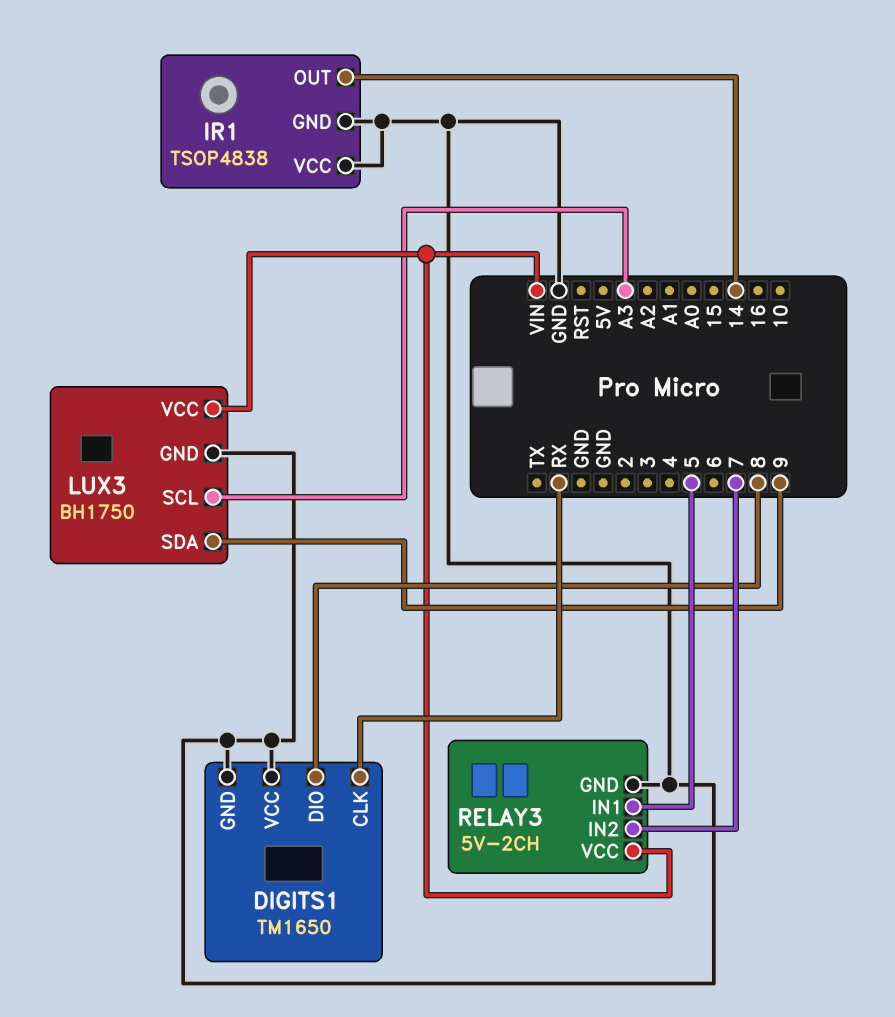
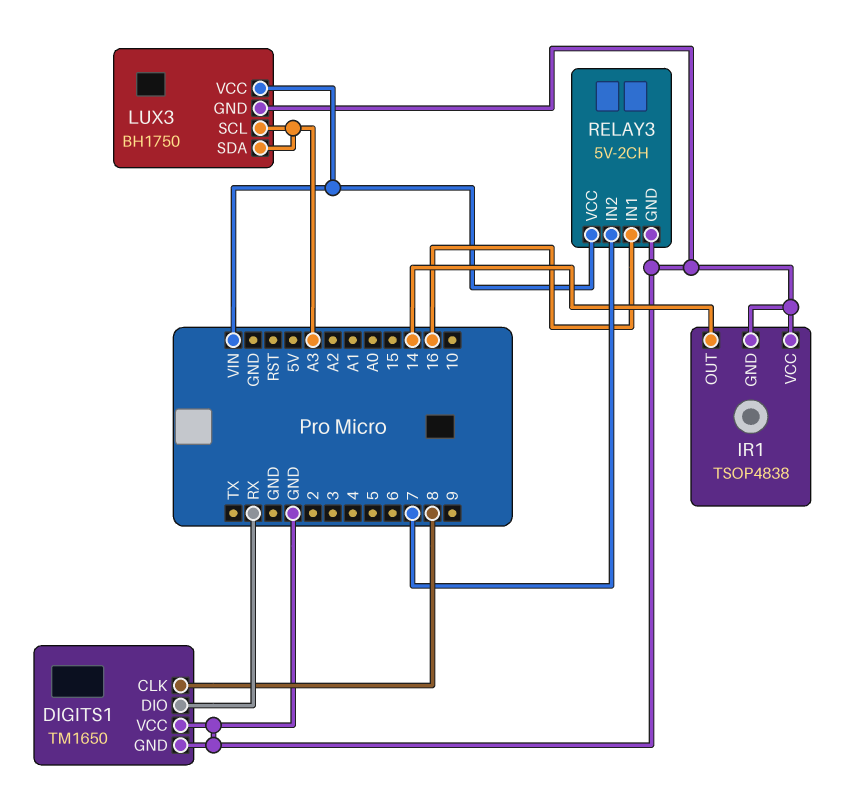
DIGITS1 pin CLK: RX -> 8
DIGITS1 pin DIO: 8 -> RX
LUX3 pin SDA: 9 -> A3
RELAY3 pin IN1: 5 -> 16

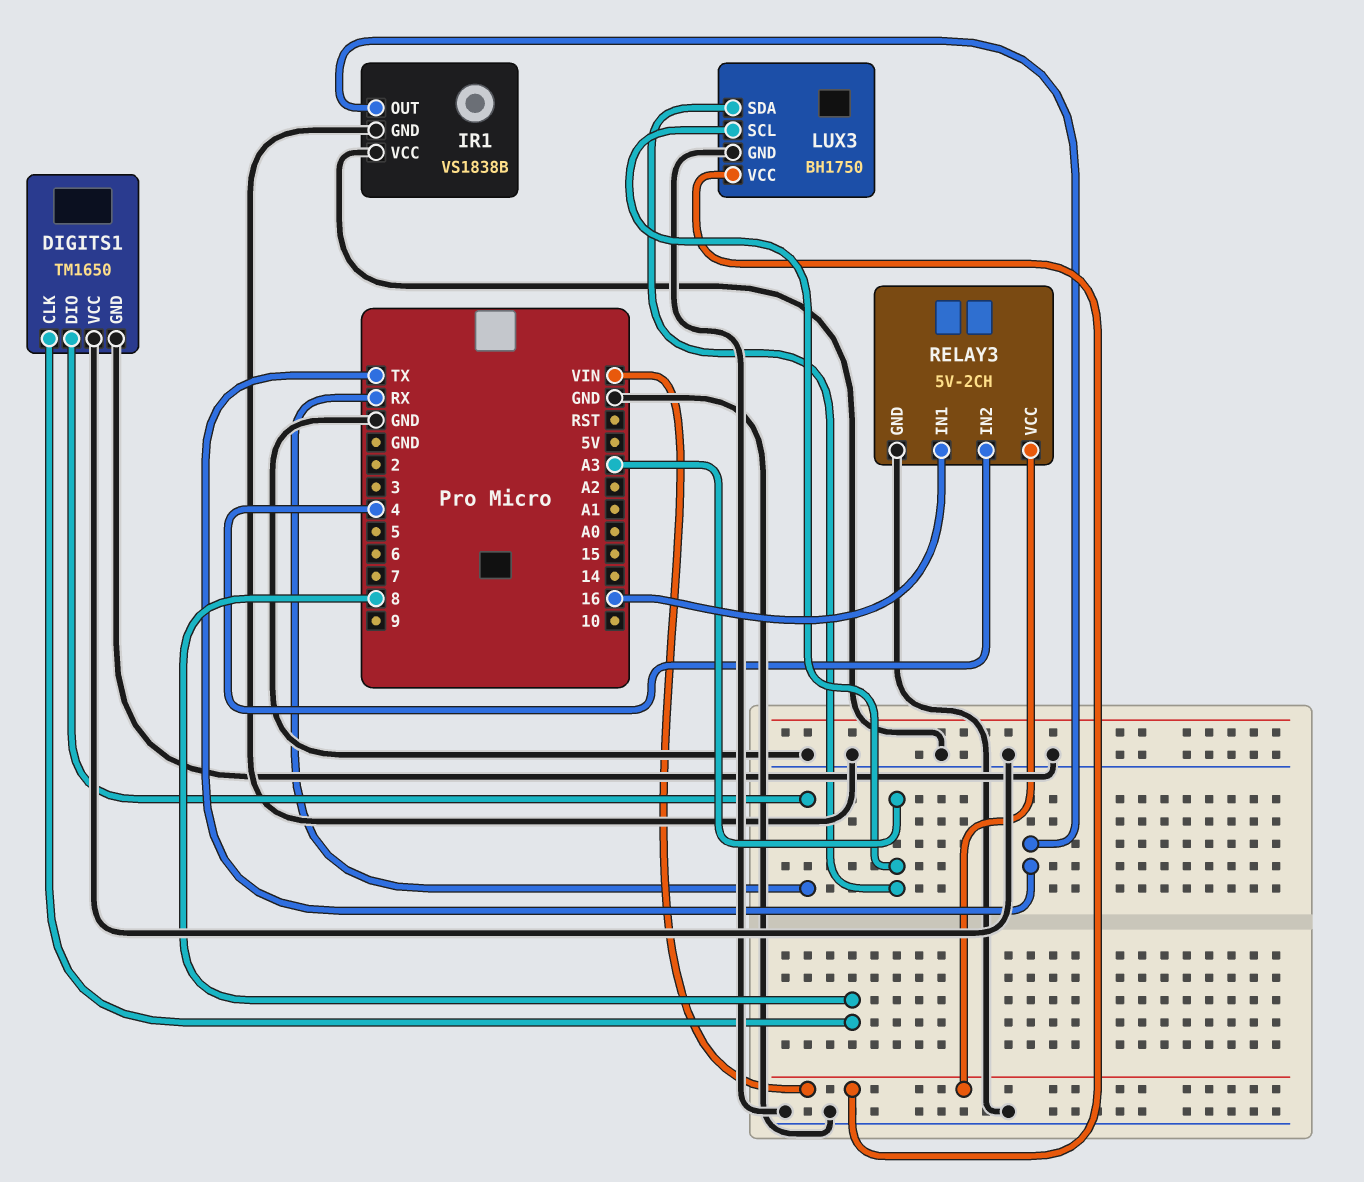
IR1: TSOP4838 -> VS1838B
IR1 pin OUT: 14 -> TX
RELAY3 pin IN2: 7 -> 4

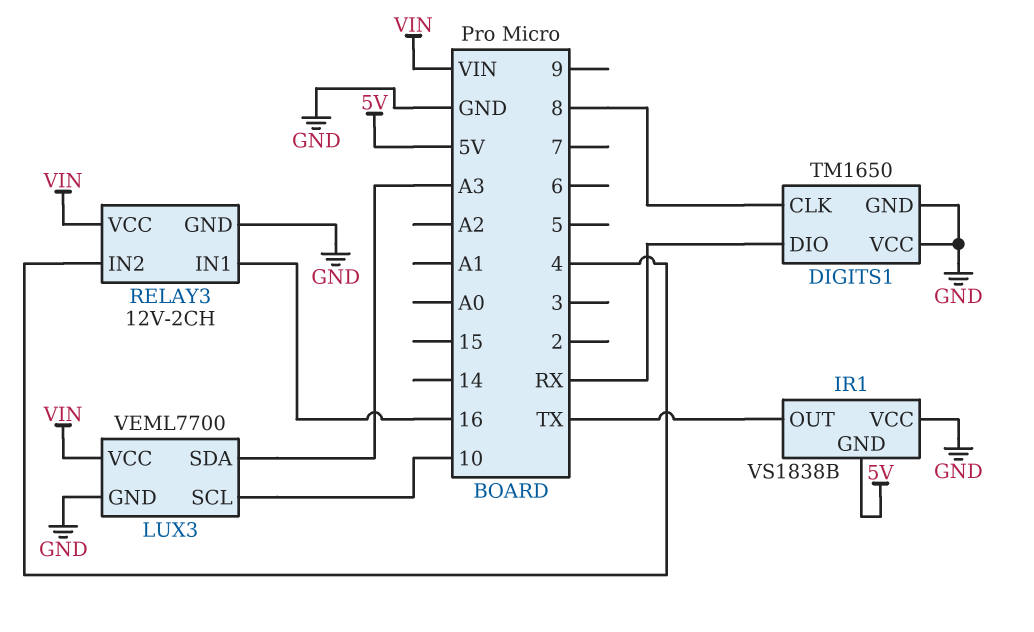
IR1 pin GND: GND -> 5V
LUX3: BH1750 -> VEML7700
LUX3 pin SCL: A3 -> 10
RELAY3: 5V-2CH -> 12V-2CH

